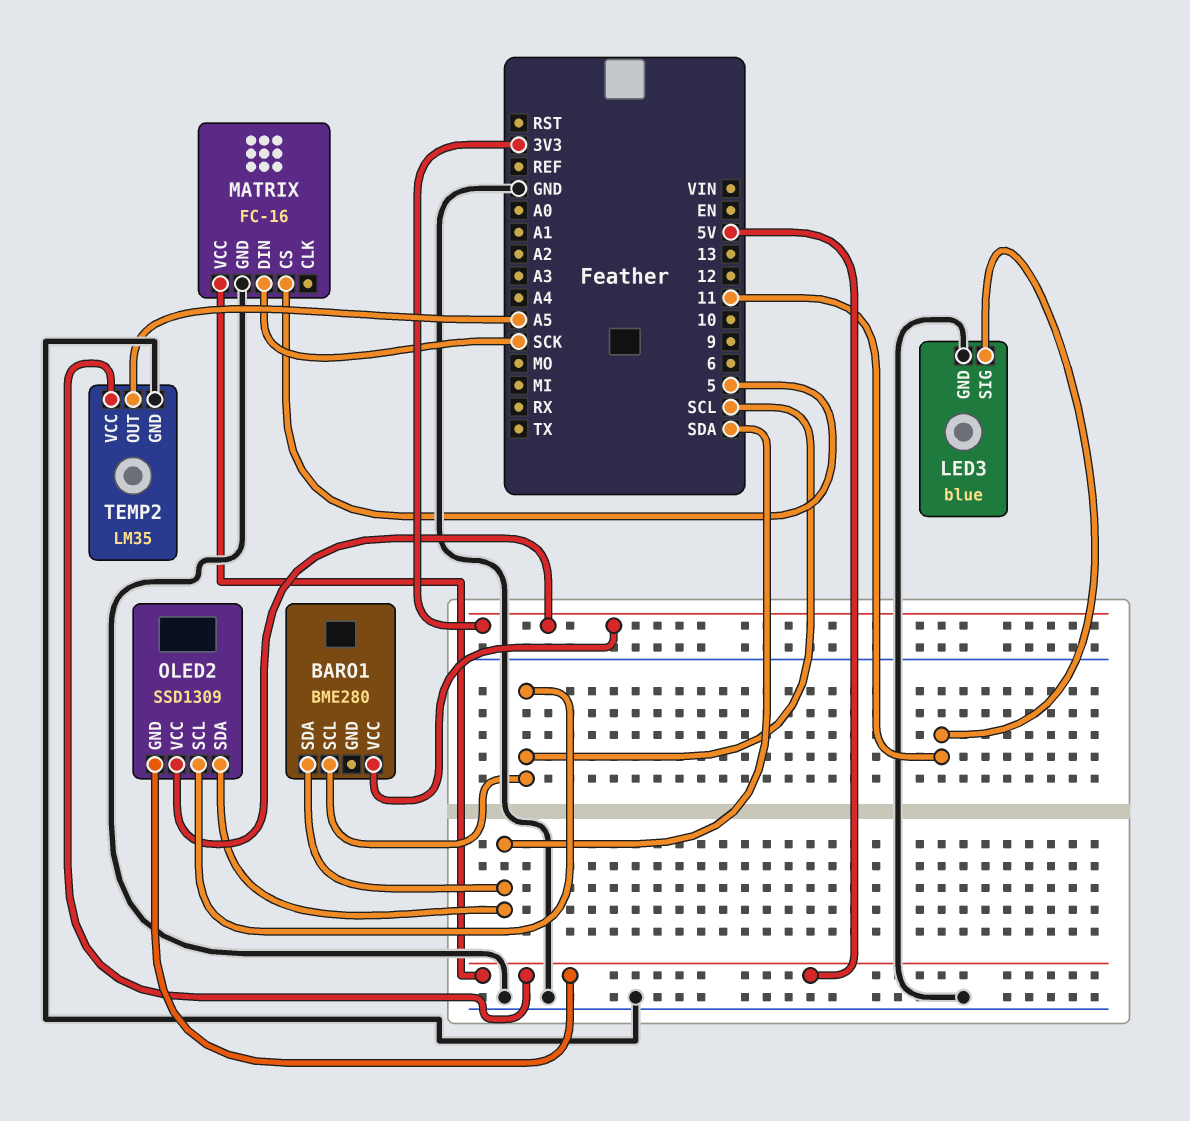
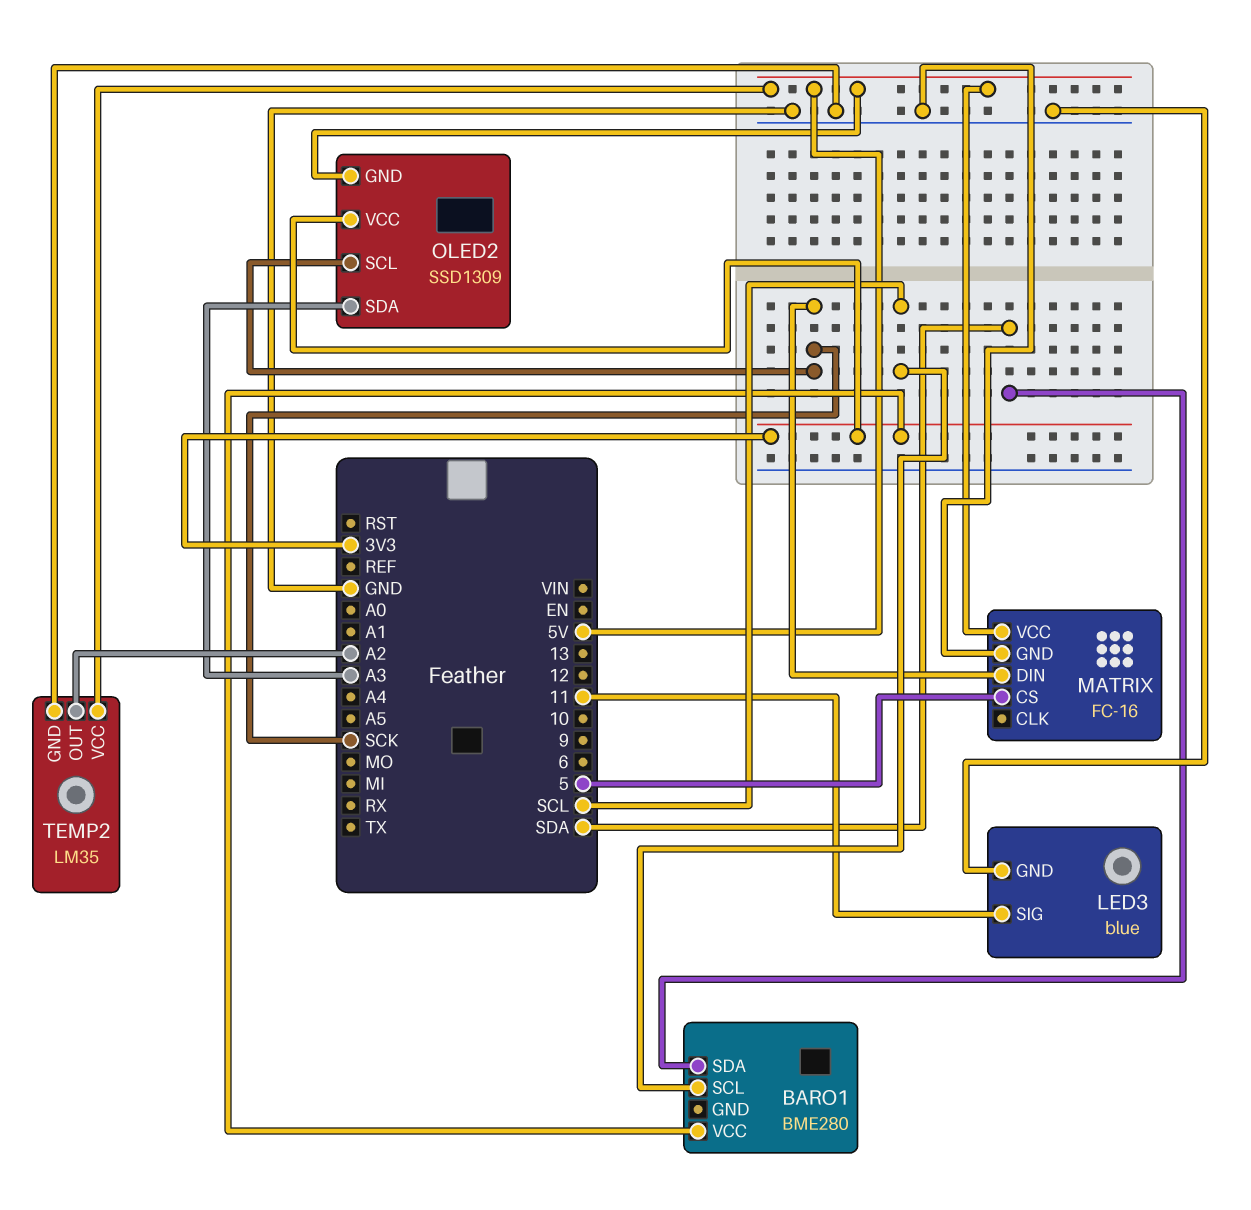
OLED2 pin SCL: SCL -> SCK
OLED2 pin SDA: SDA -> A3
TEMP2 pin OUT: A5 -> A2

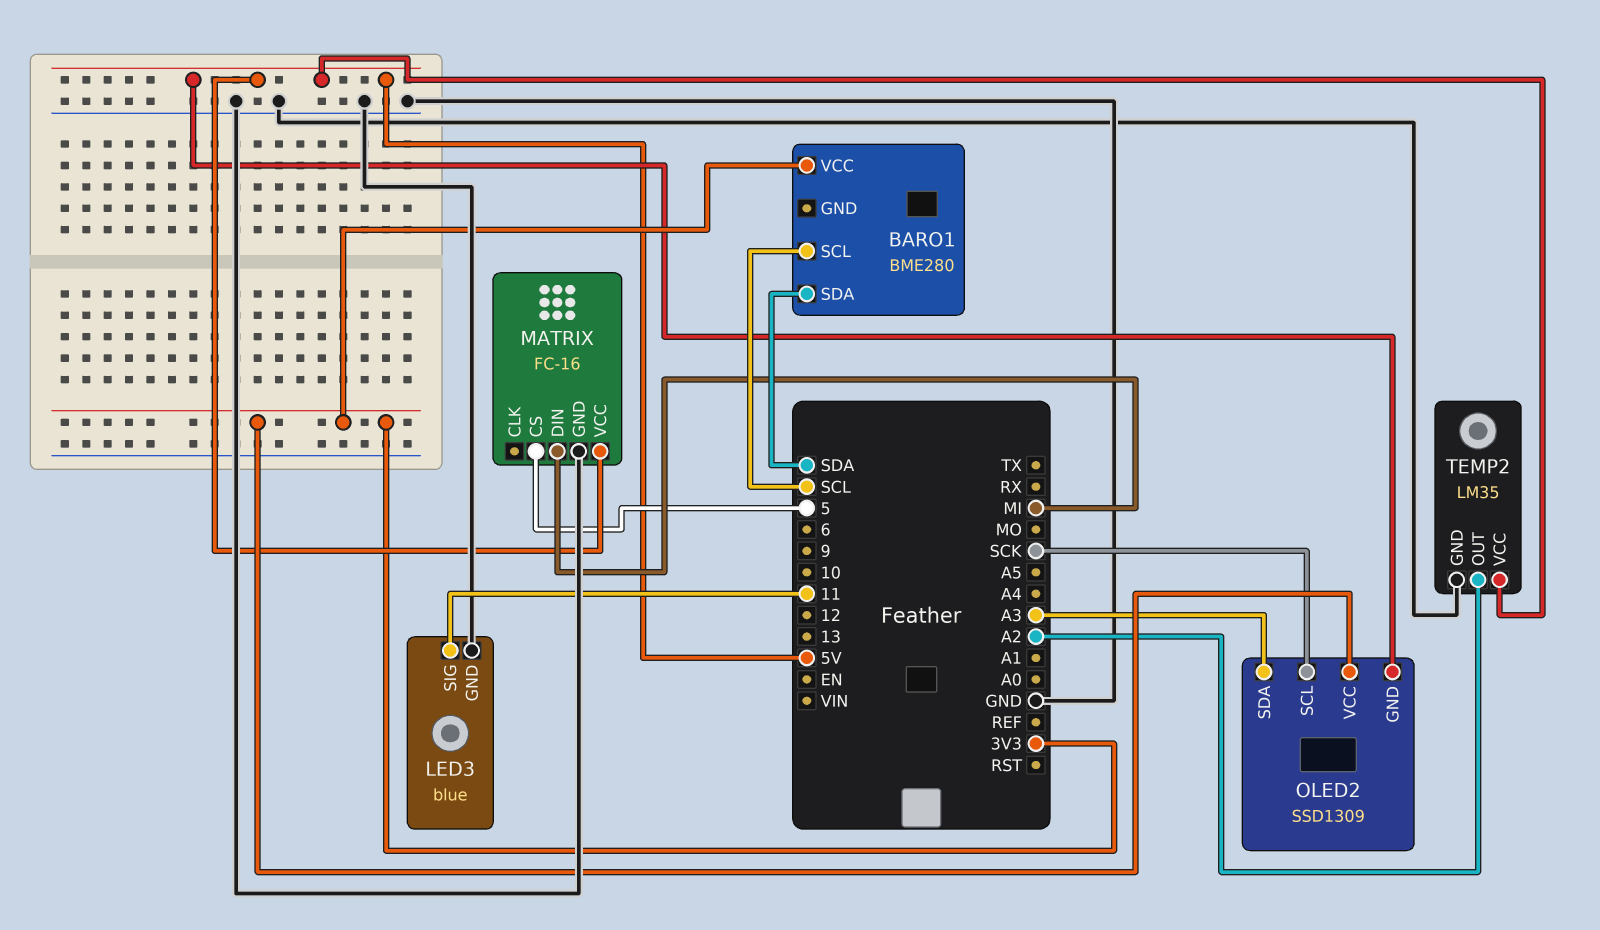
MATRIX pin DIN: SCK -> MI

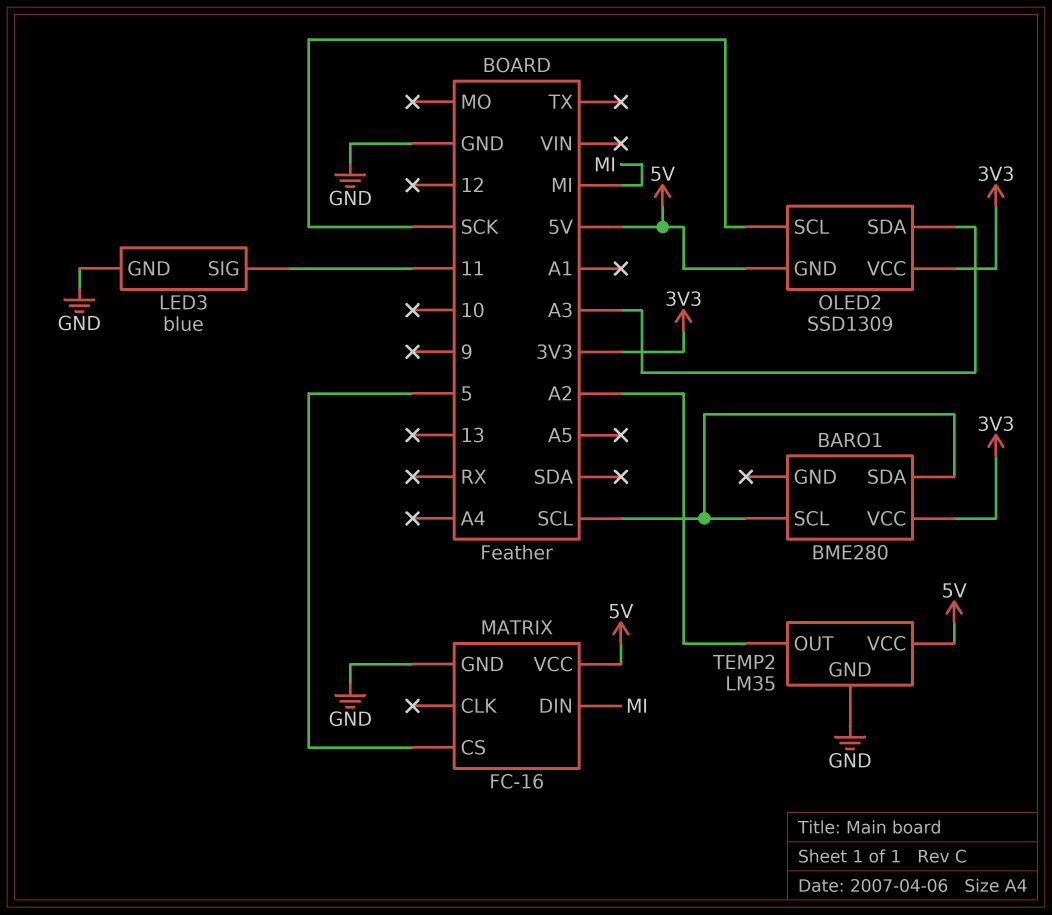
BARO1 pin SDA: SDA -> SCL

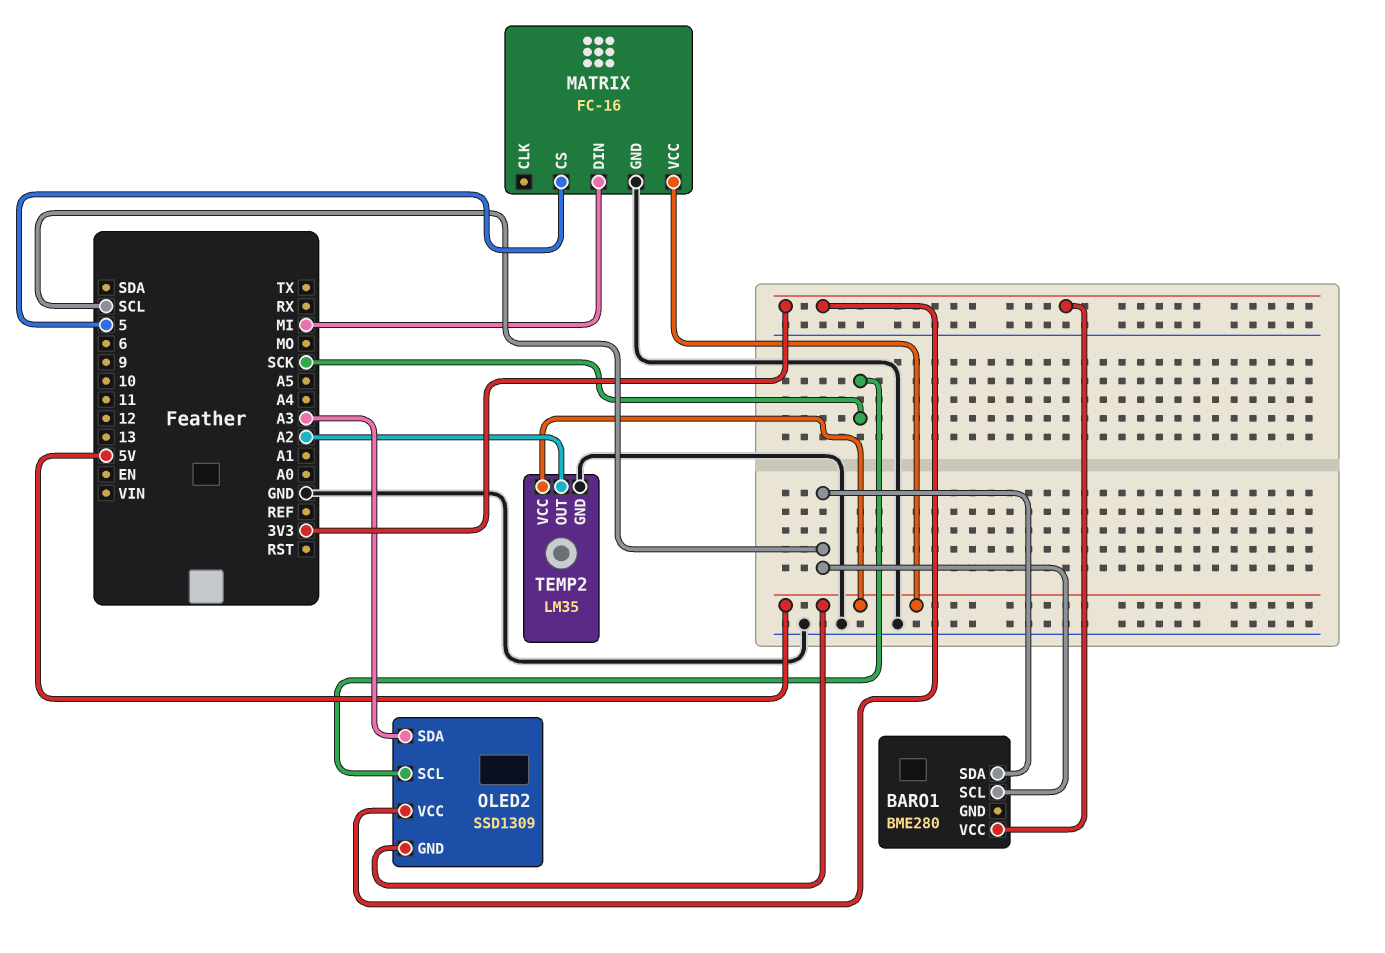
LED3: blue -> none
LED3 pin GND: GND -> none
LED3 pin SIG: 11 -> none

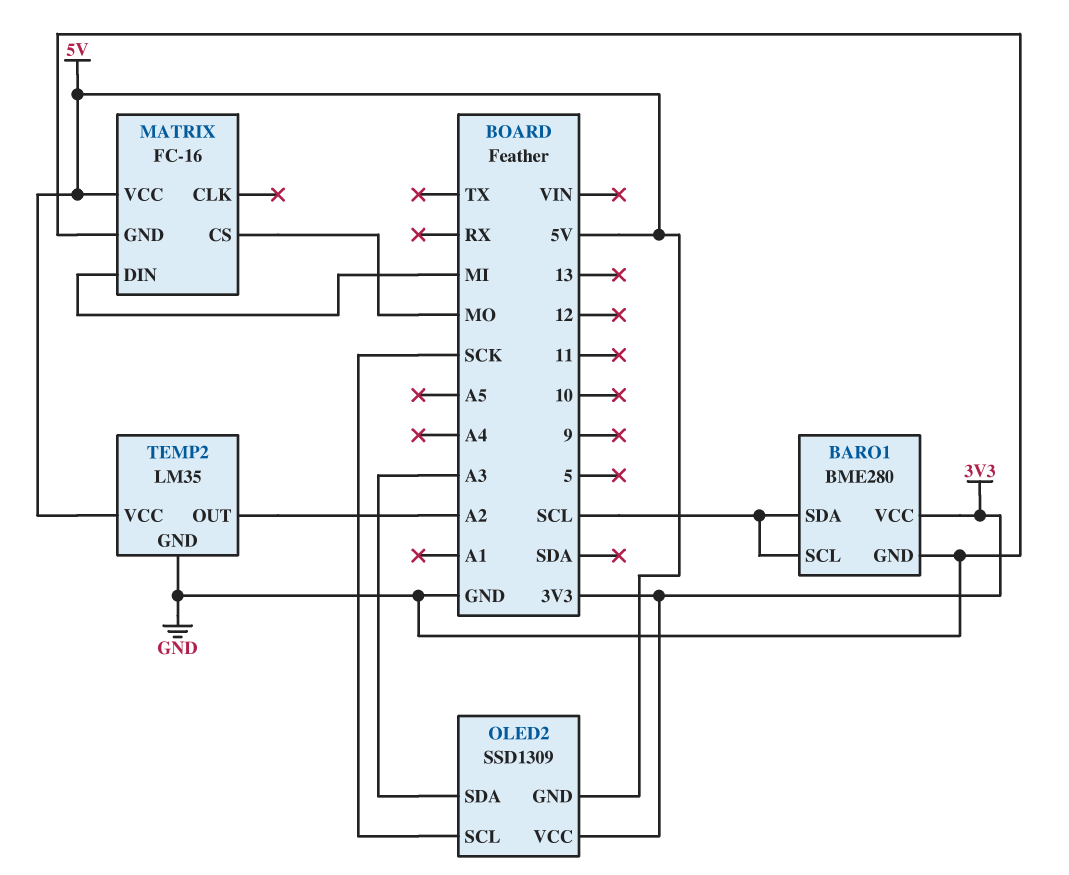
BARO1 pin GND: none -> GND
MATRIX pin CS: 5 -> MO

